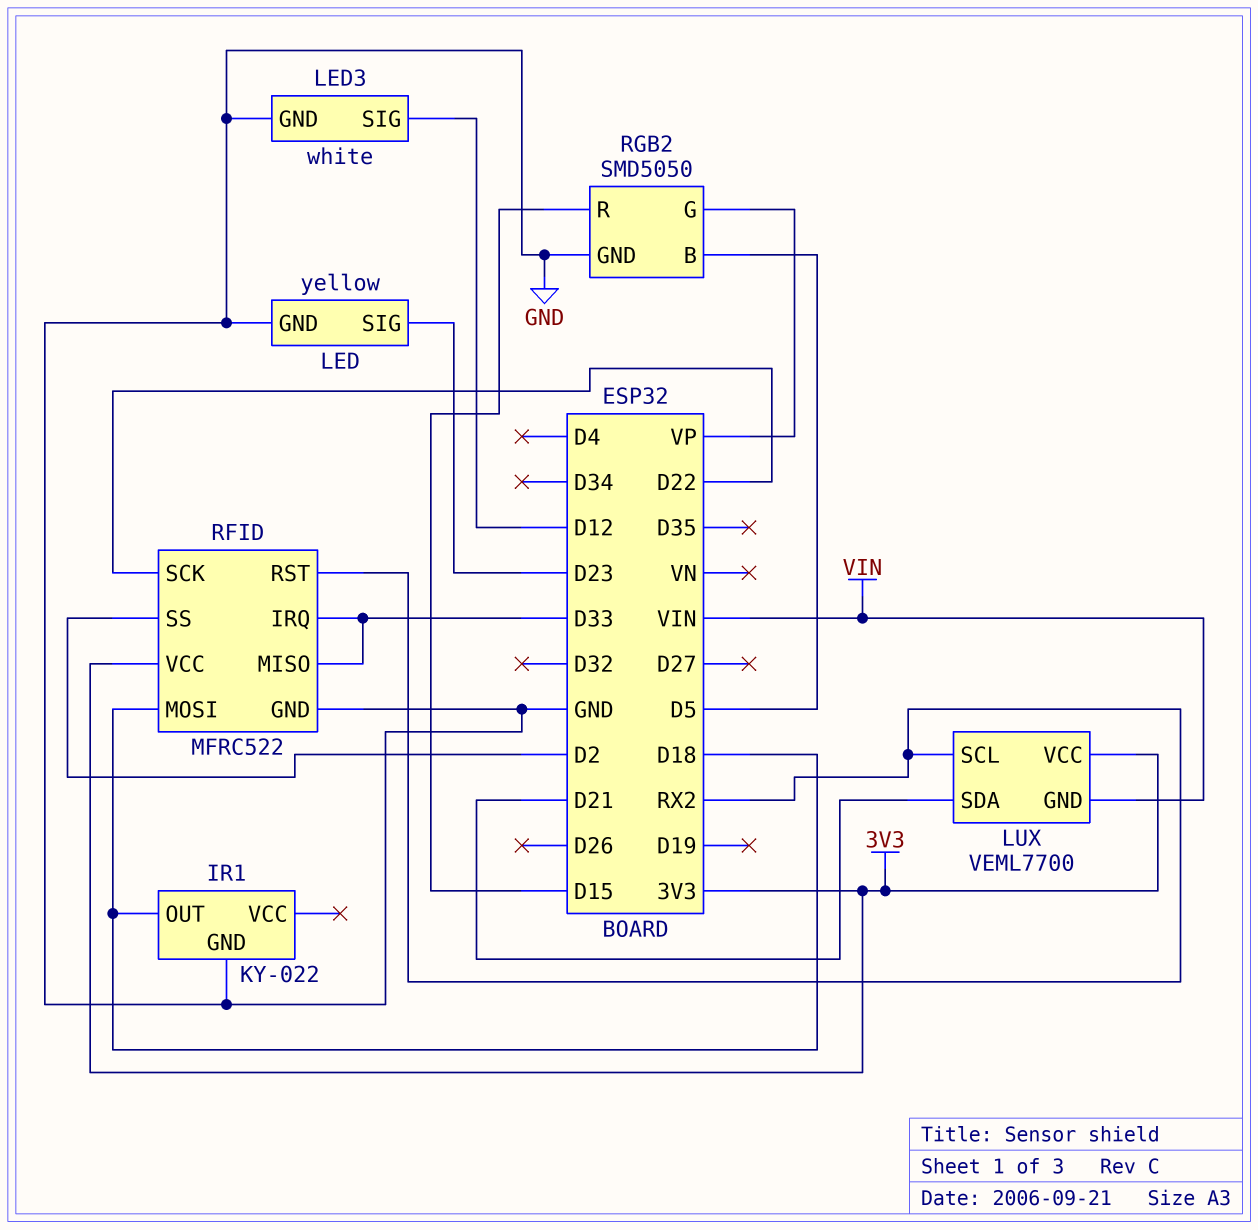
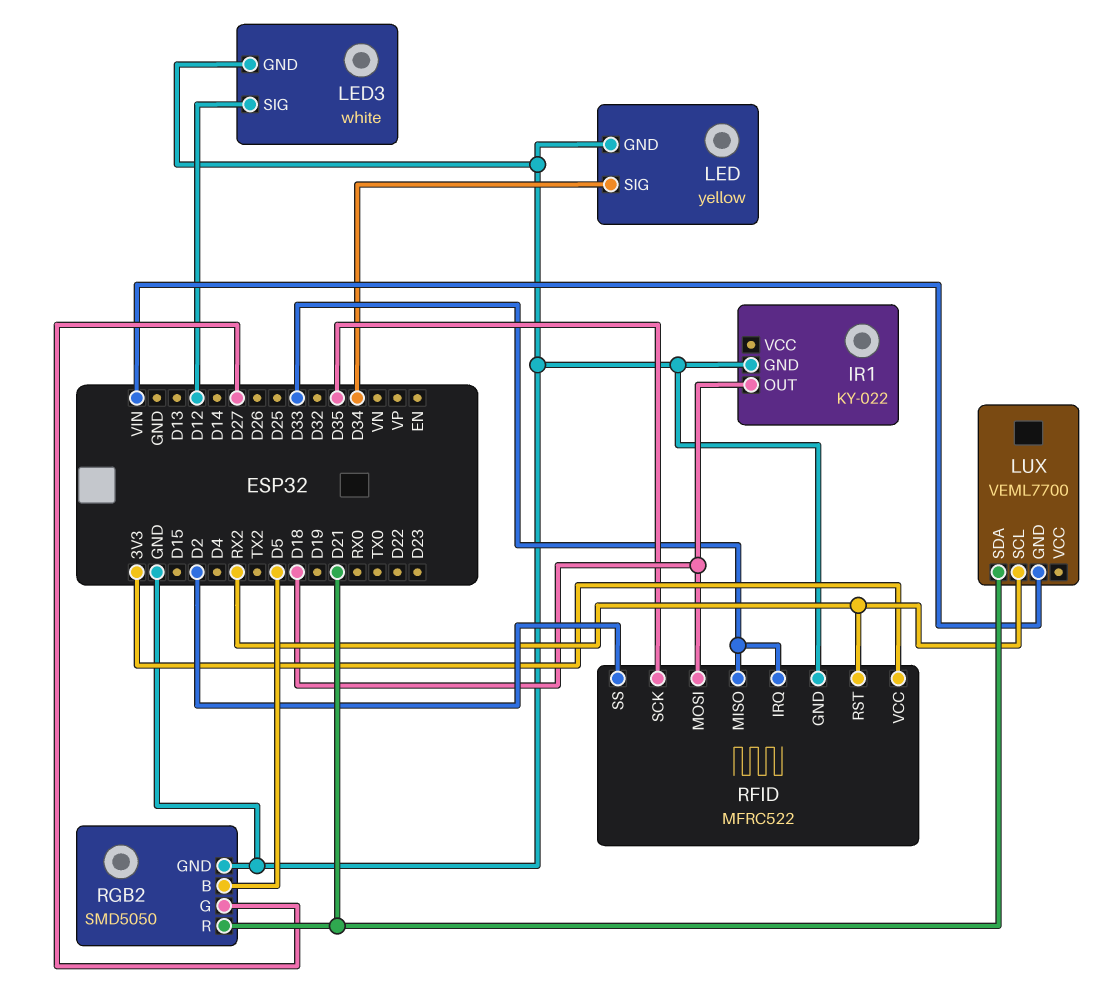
LED pin SIG: D23 -> D34
LUX pin VCC: 3V3 -> none
RFID pin SCK: D22 -> D35
RGB2 pin G: VP -> D27
RGB2 pin R: D15 -> D21

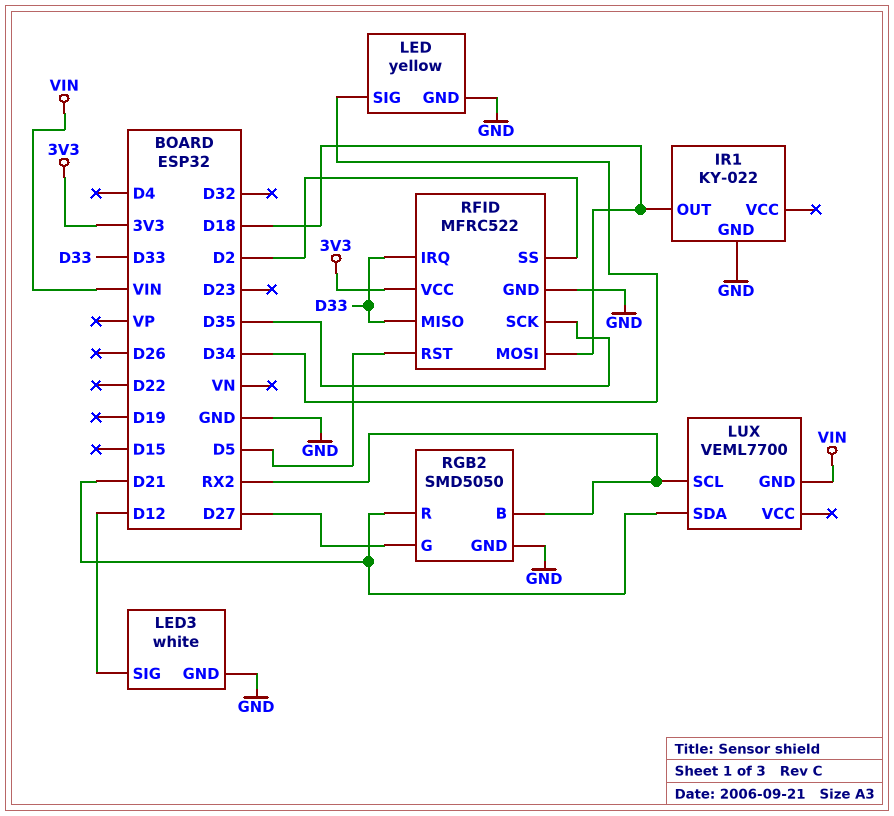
RFID pin RST: RX2 -> D5
RGB2 pin B: D5 -> RX2

